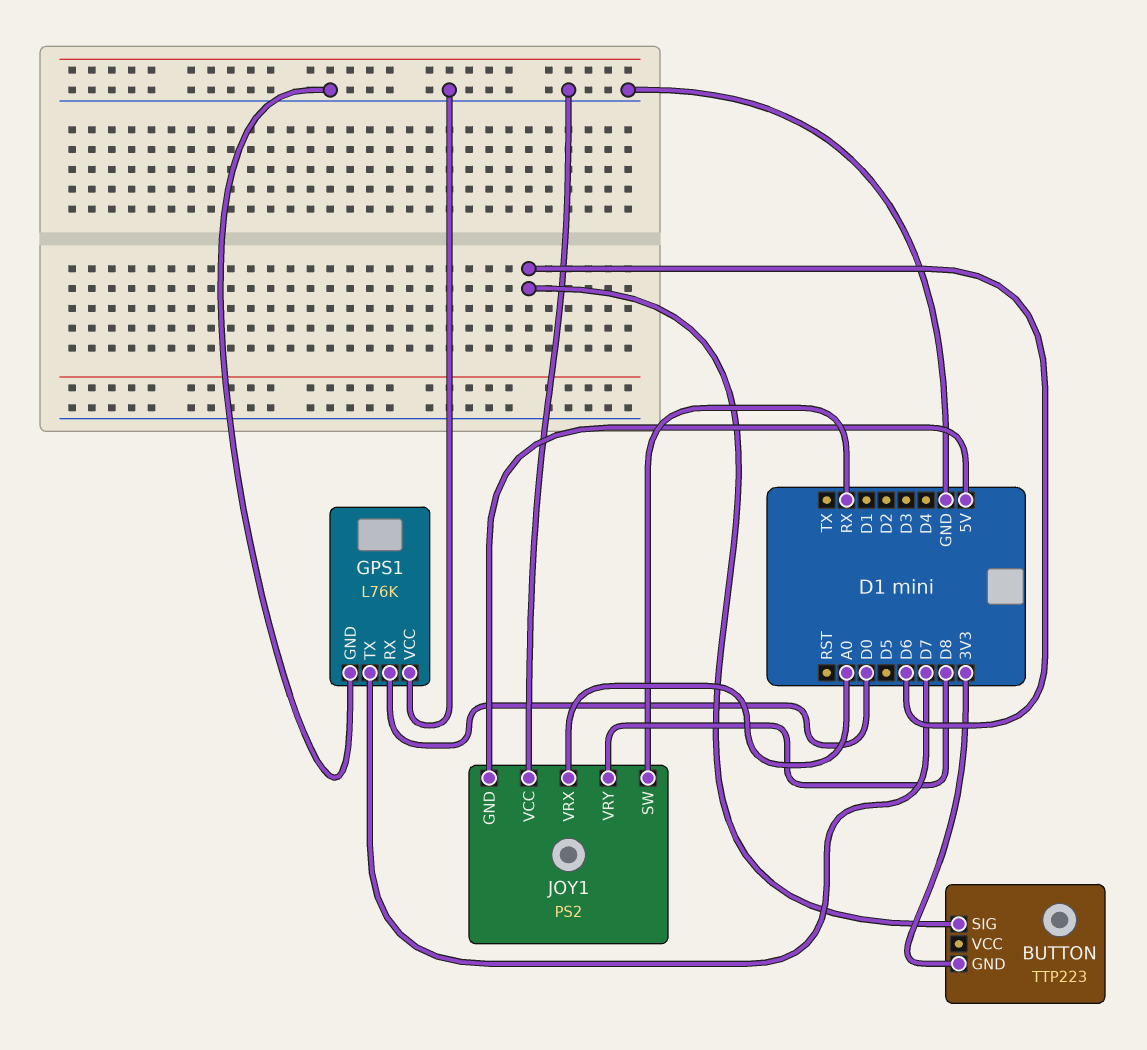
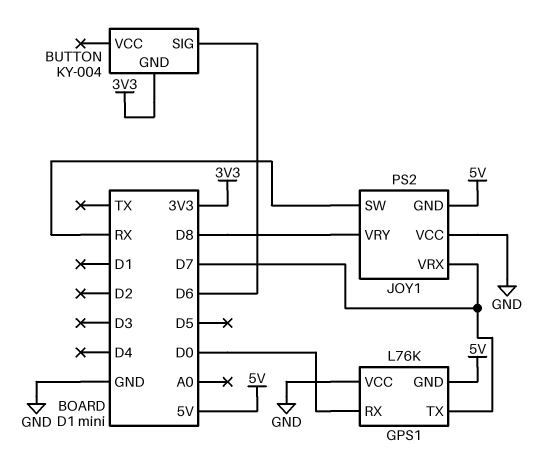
BUTTON: TTP223 -> KY-004
GPS1 pin GND: GND -> 5V
JOY1 pin VRX: A0 -> D7

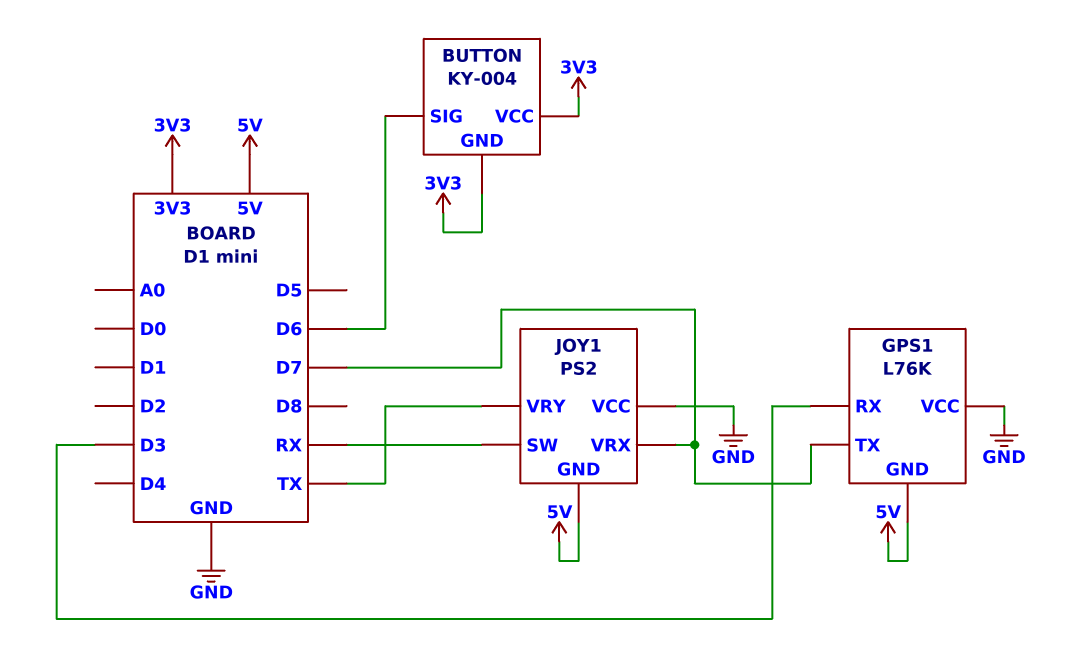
BUTTON pin VCC: none -> 3V3
GPS1 pin RX: D0 -> D3
JOY1 pin VRY: D8 -> TX

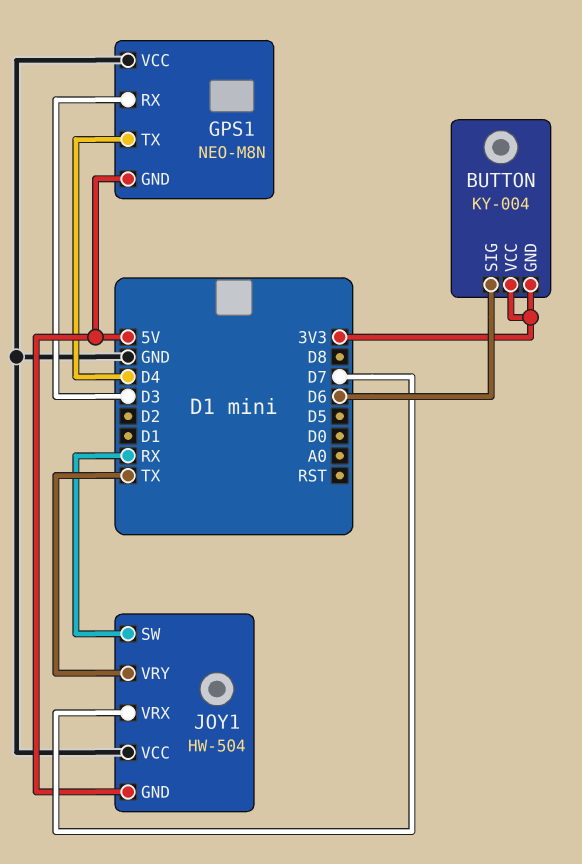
GPS1: L76K -> NEO-M8N
GPS1 pin TX: D7 -> D4
JOY1: PS2 -> HW-504

